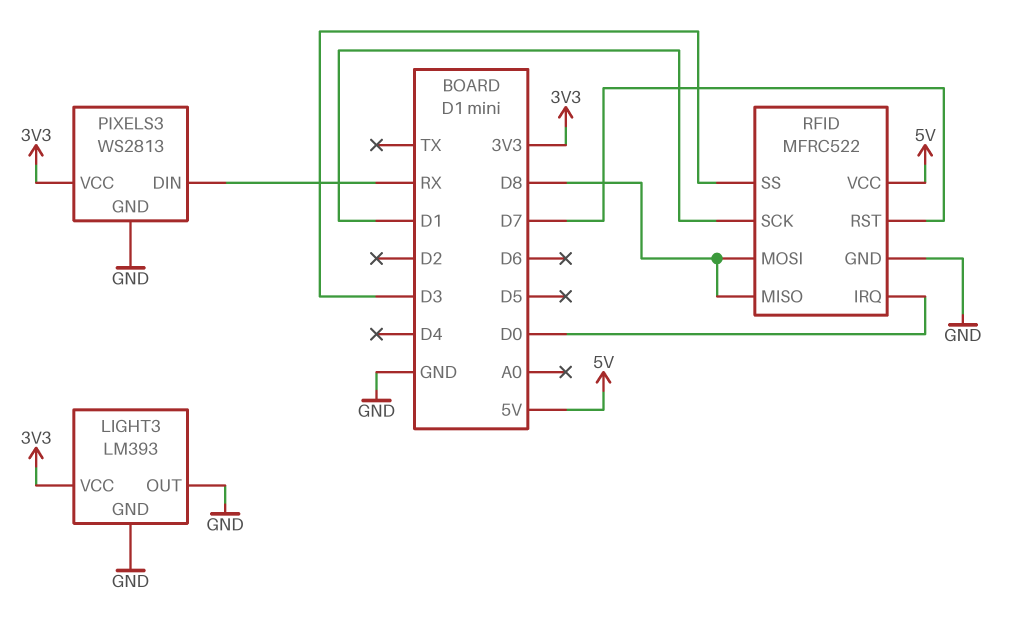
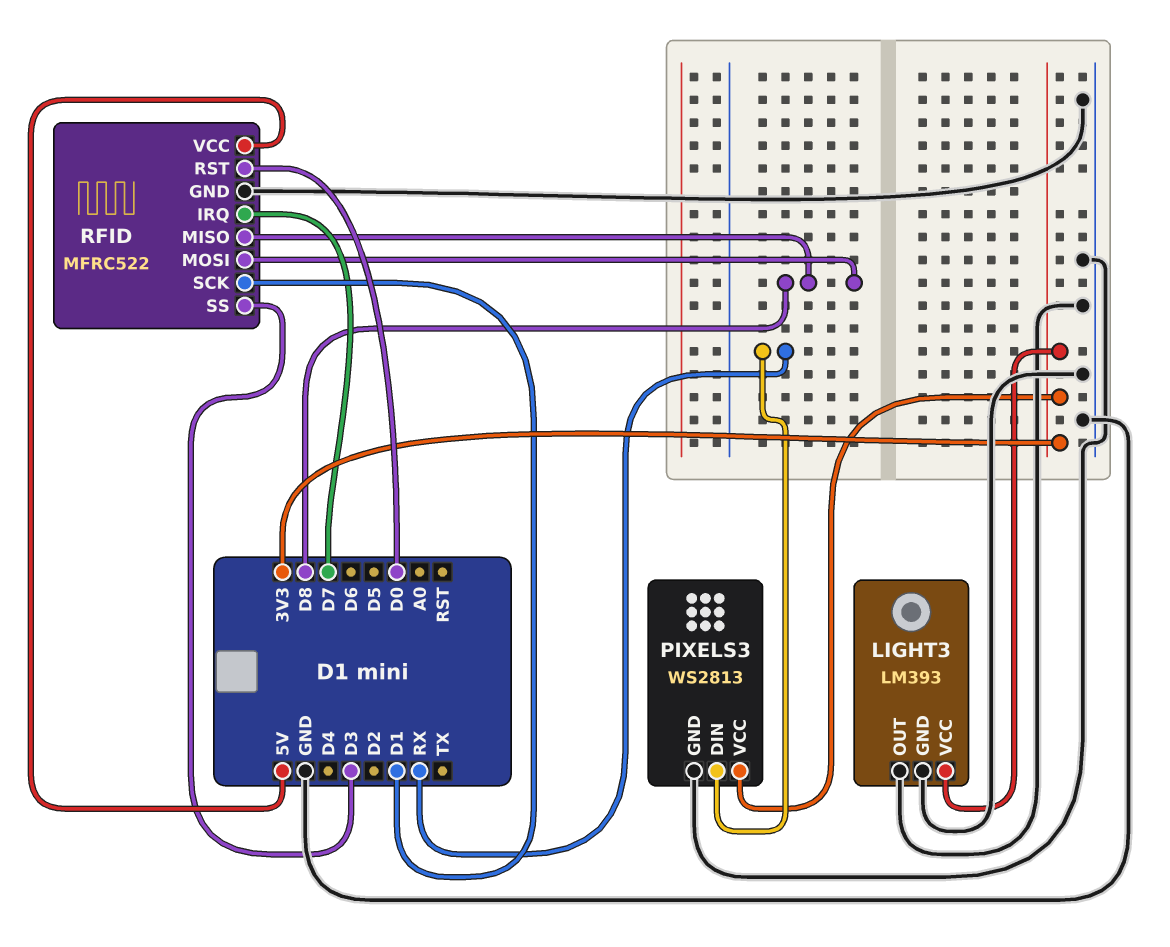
RFID pin IRQ: D0 -> D7
RFID pin RST: D7 -> D0

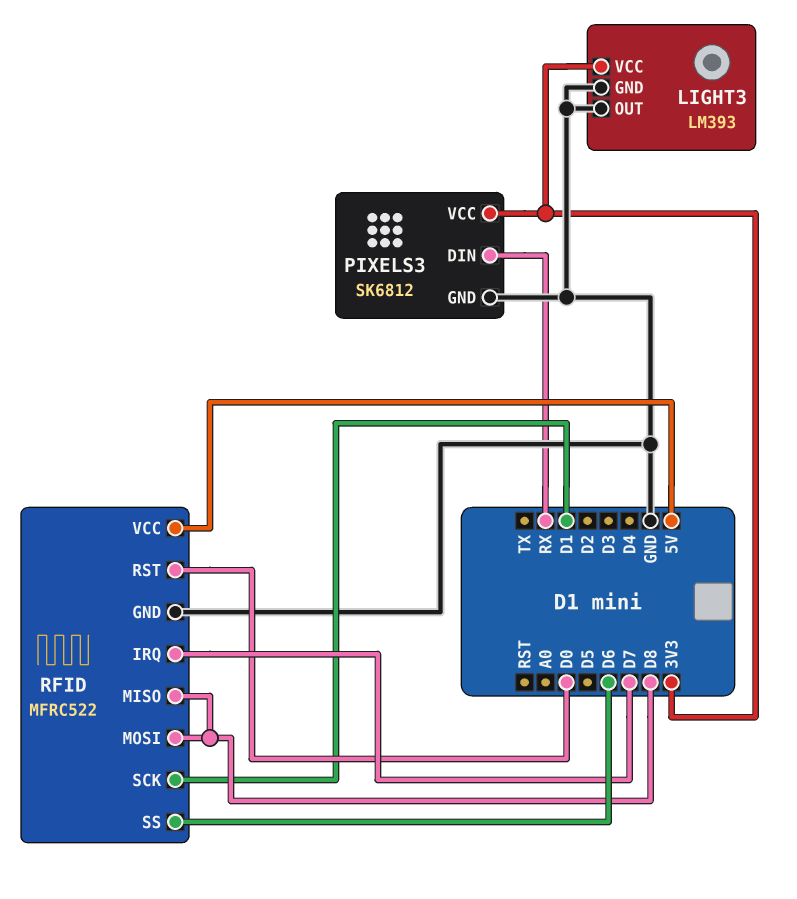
PIXELS3: WS2813 -> SK6812
RFID pin SS: D3 -> D6

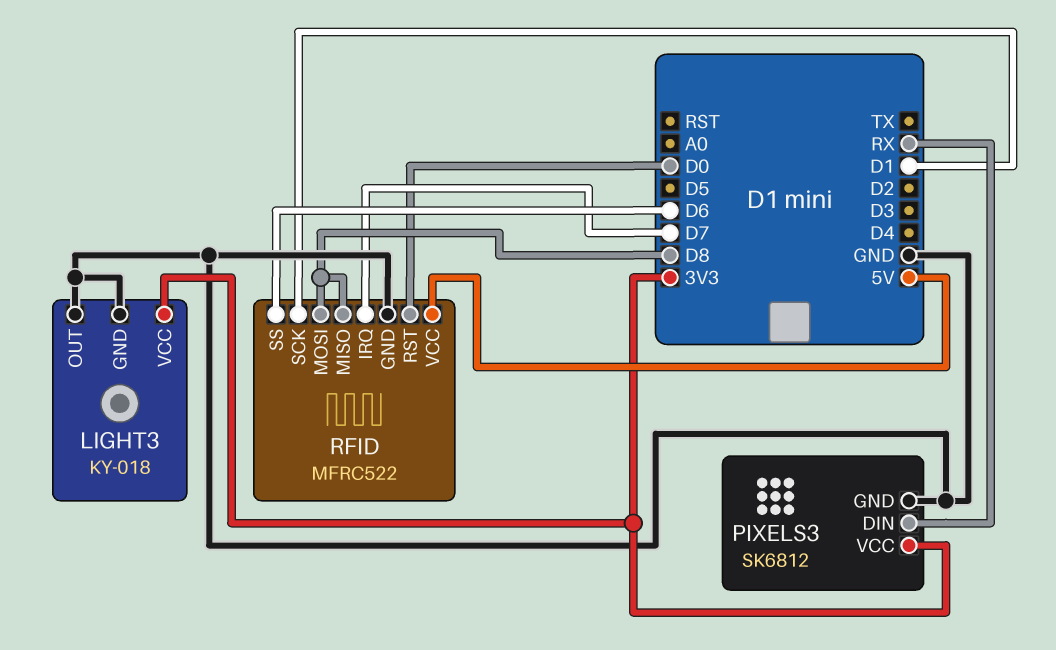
LIGHT3: LM393 -> KY-018

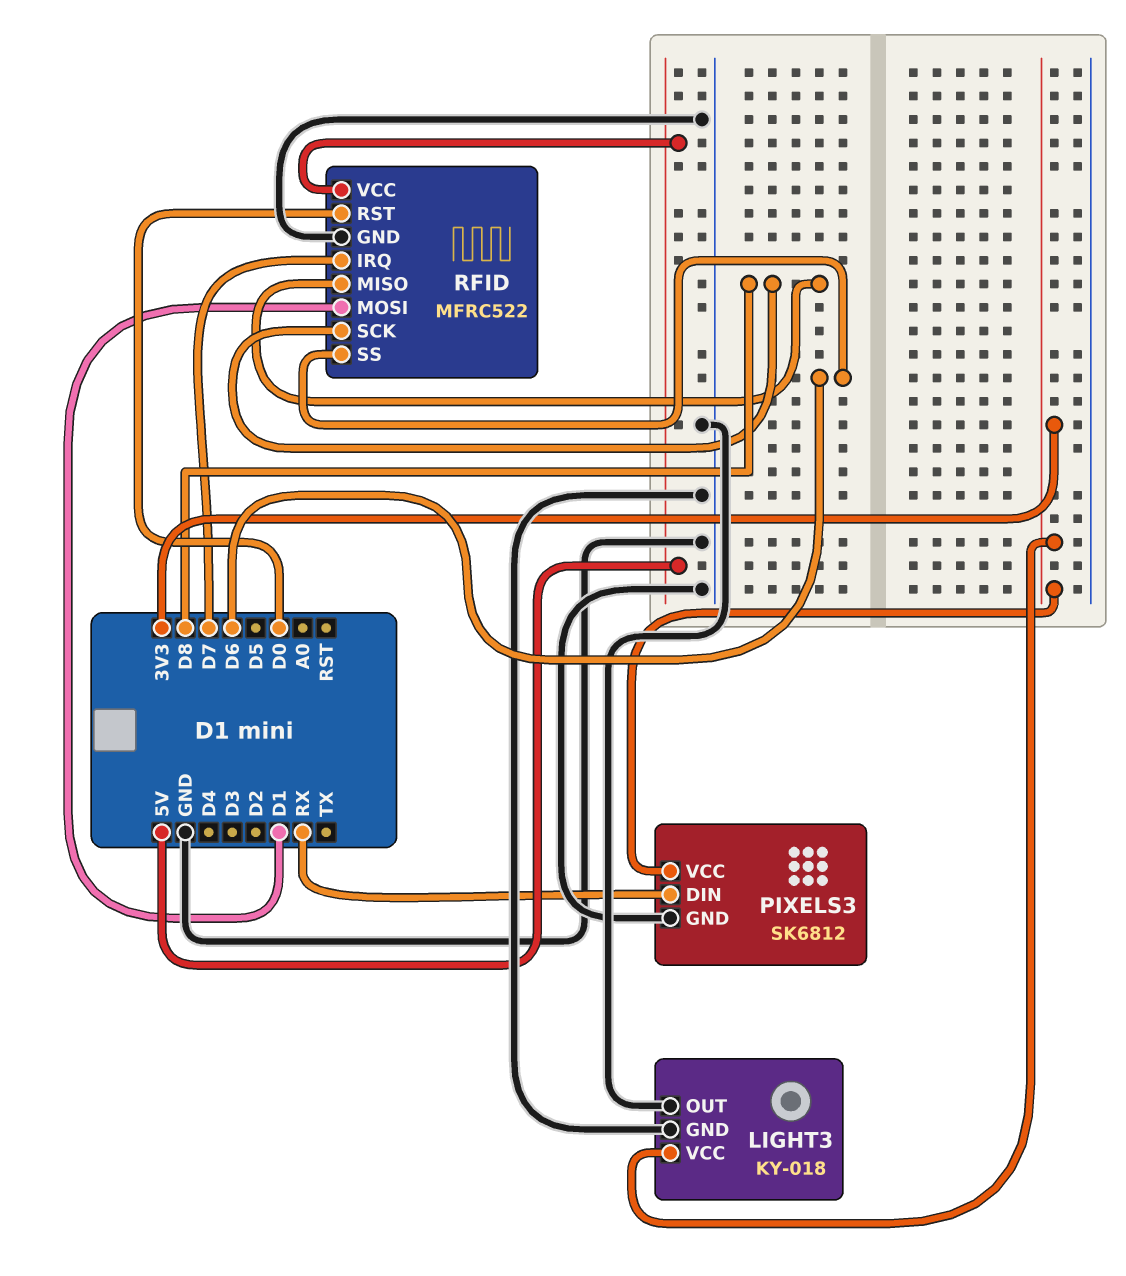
RFID pin MOSI: D8 -> D1
RFID pin SCK: D1 -> D8

